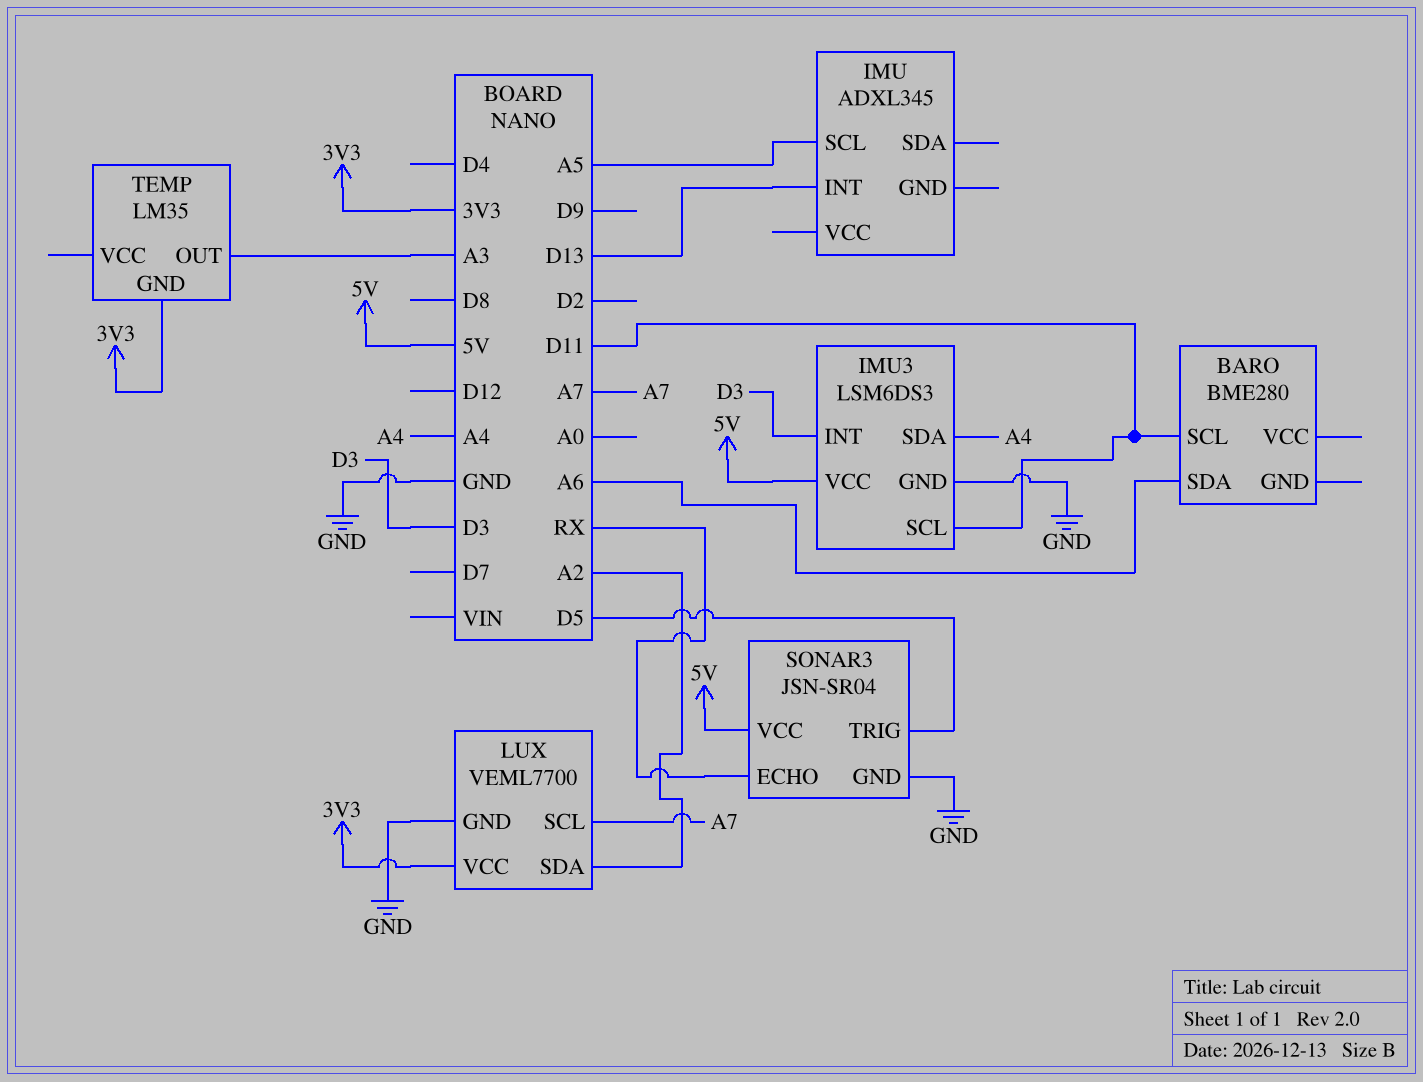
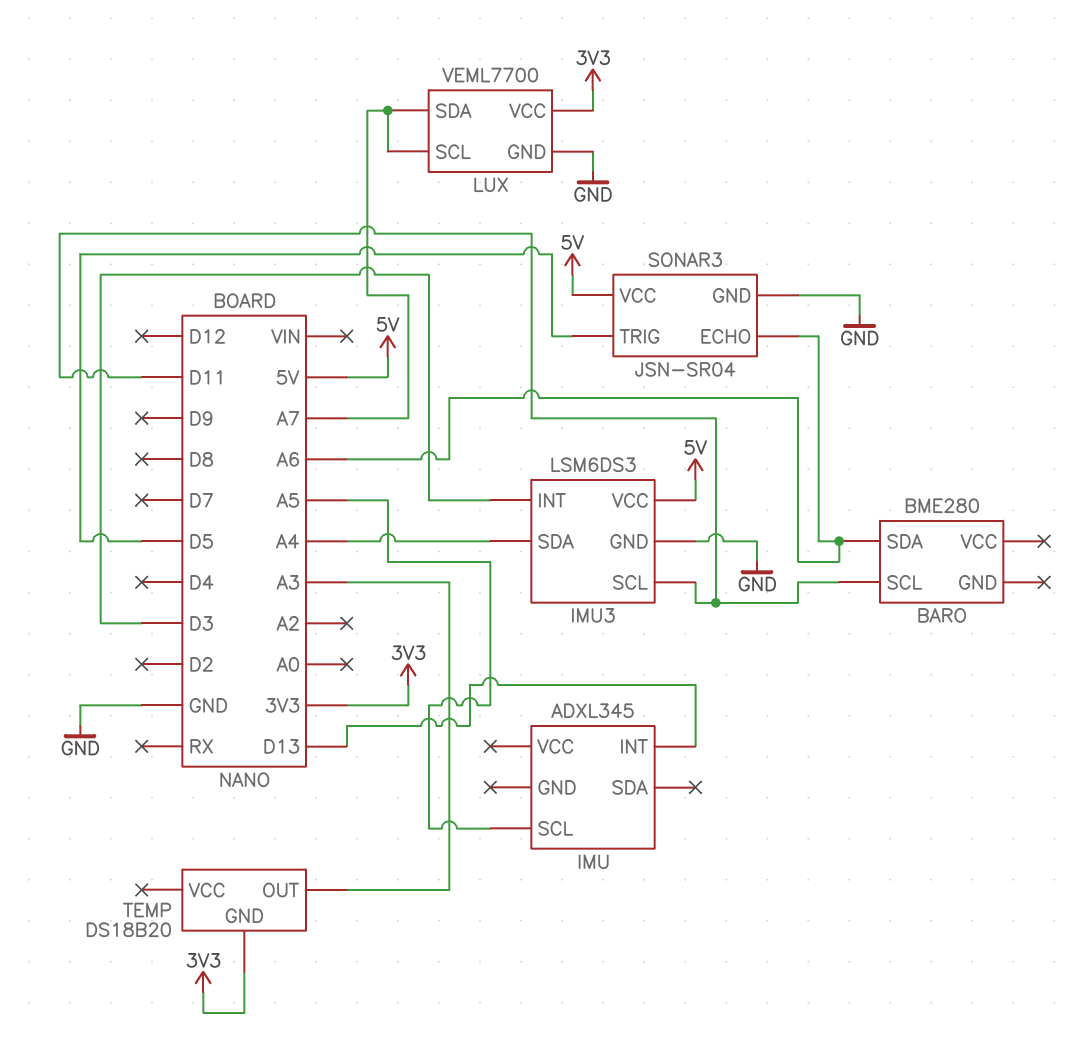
LUX pin SDA: A2 -> A7
SONAR3 pin ECHO: RX -> A6
TEMP: LM35 -> DS18B20

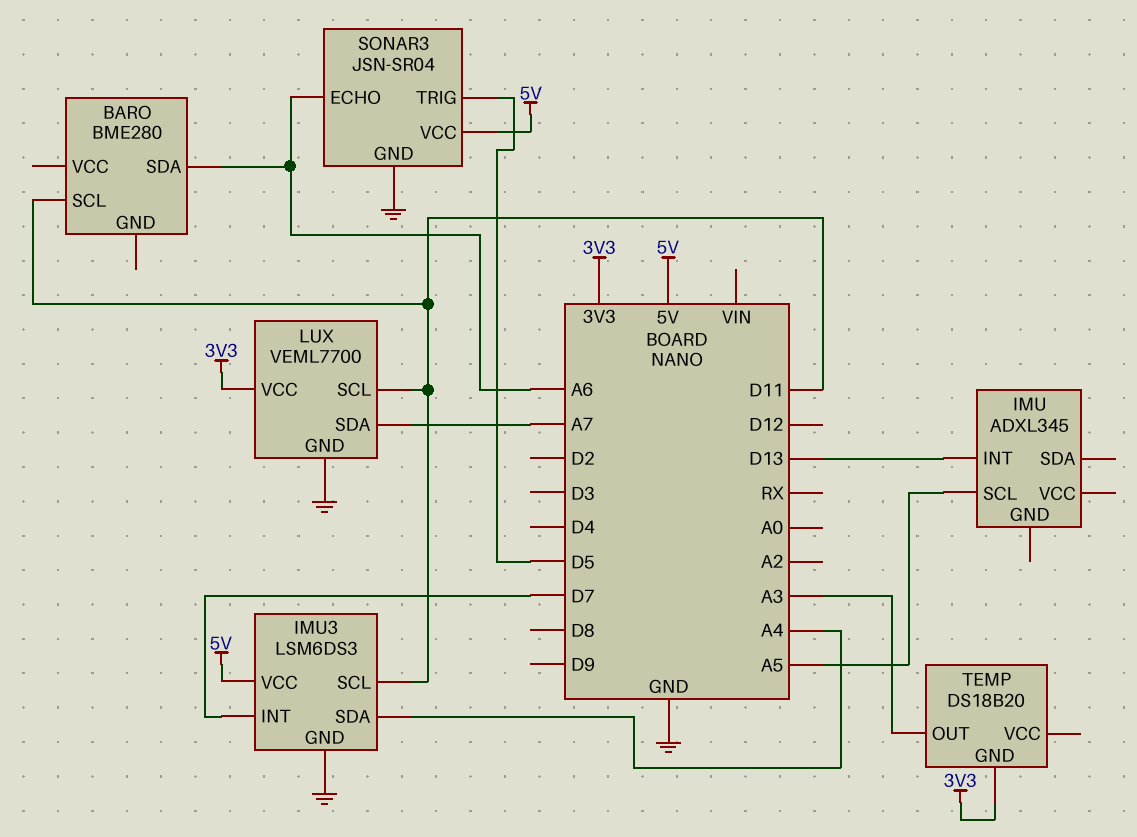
IMU3 pin INT: D3 -> D7
LUX pin SCL: A7 -> D11

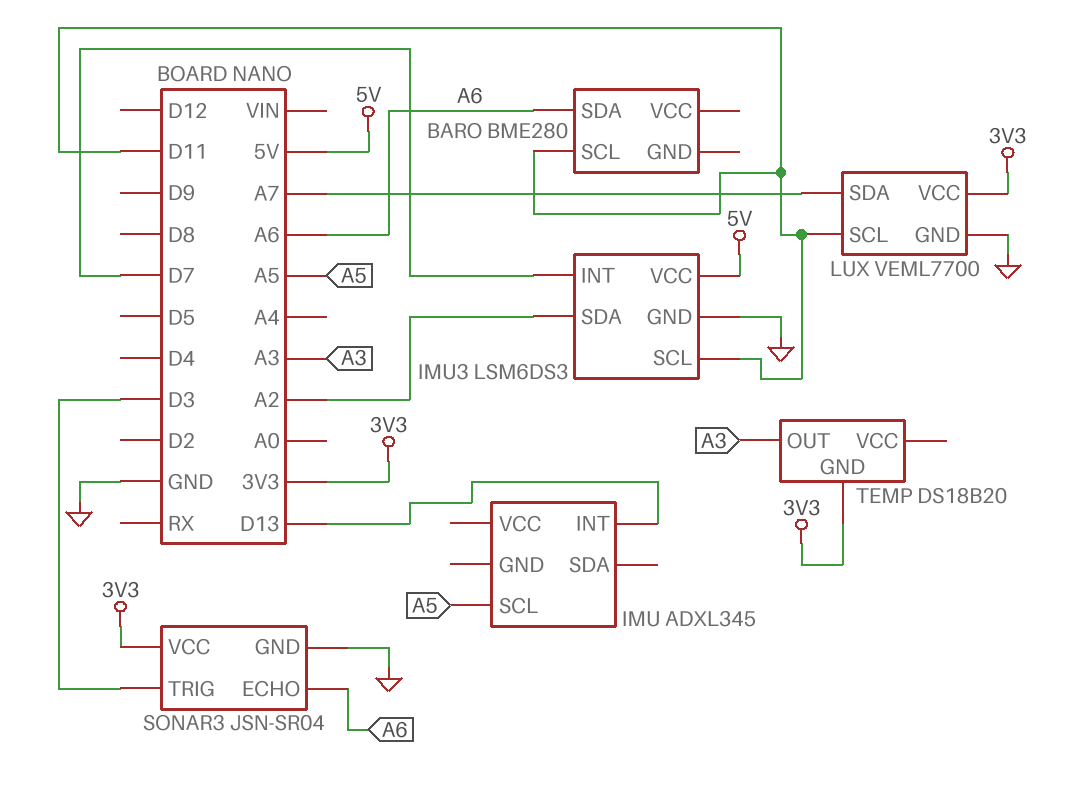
IMU3 pin SDA: A4 -> A2
SONAR3 pin TRIG: D5 -> D3
SONAR3 pin VCC: 5V -> 3V3

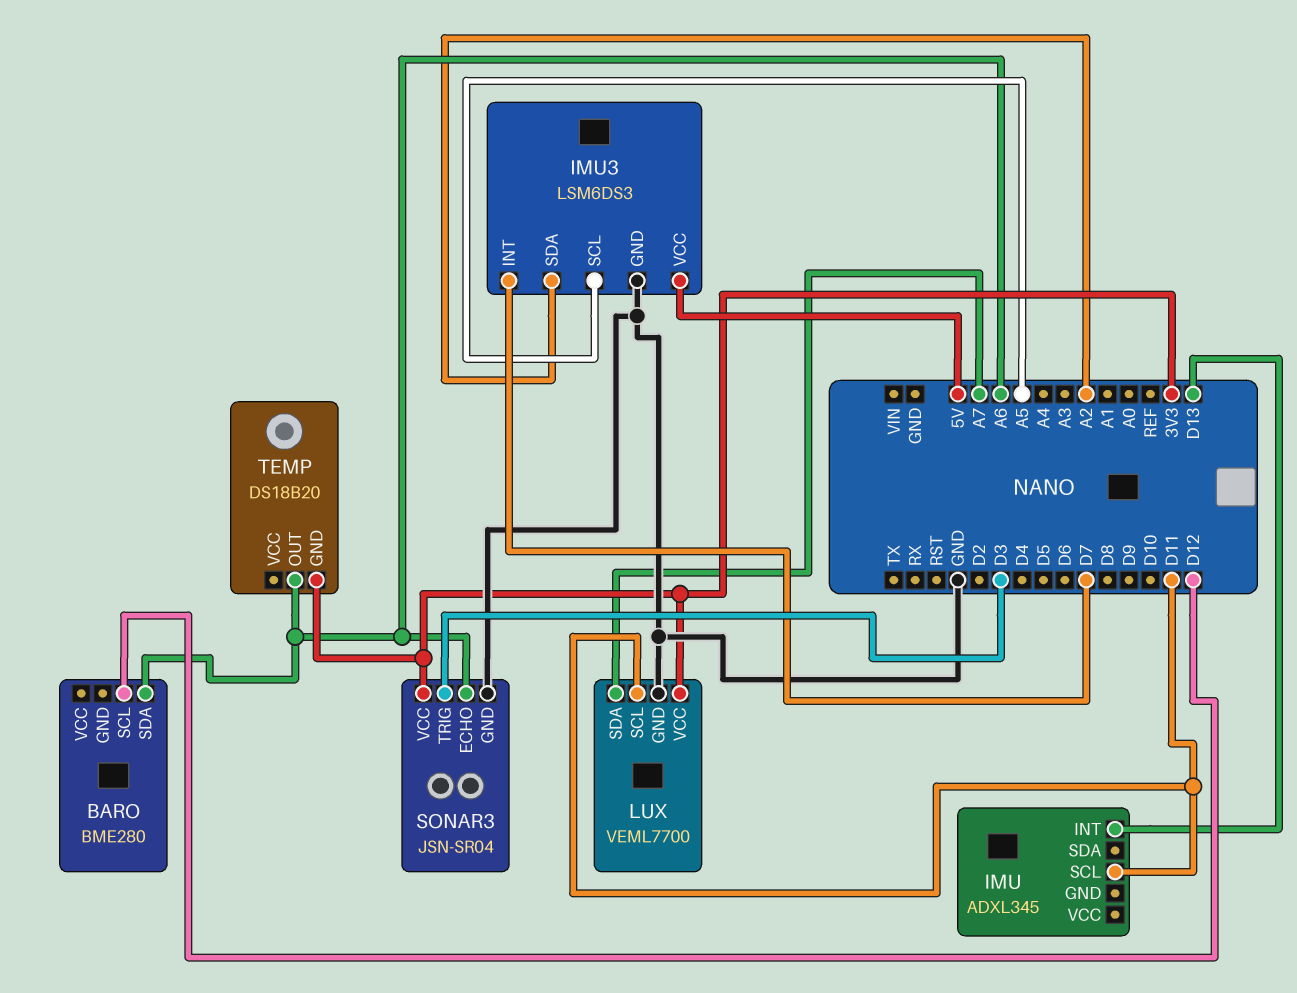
BARO pin SCL: D11 -> D12
IMU pin SCL: A5 -> D11
IMU3 pin SCL: D11 -> A5
TEMP pin OUT: A3 -> A6

